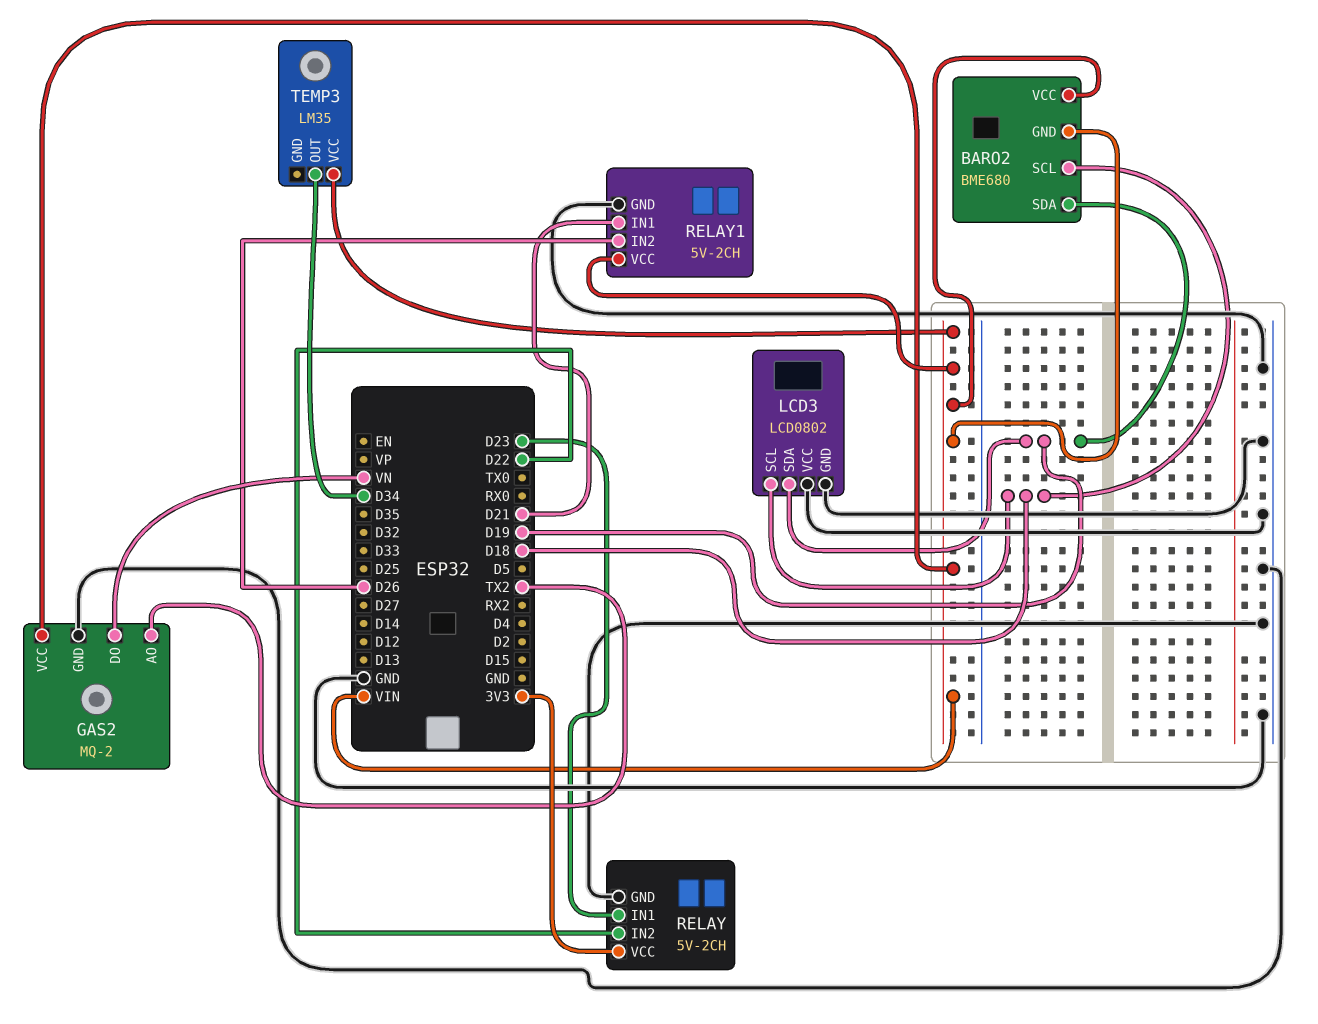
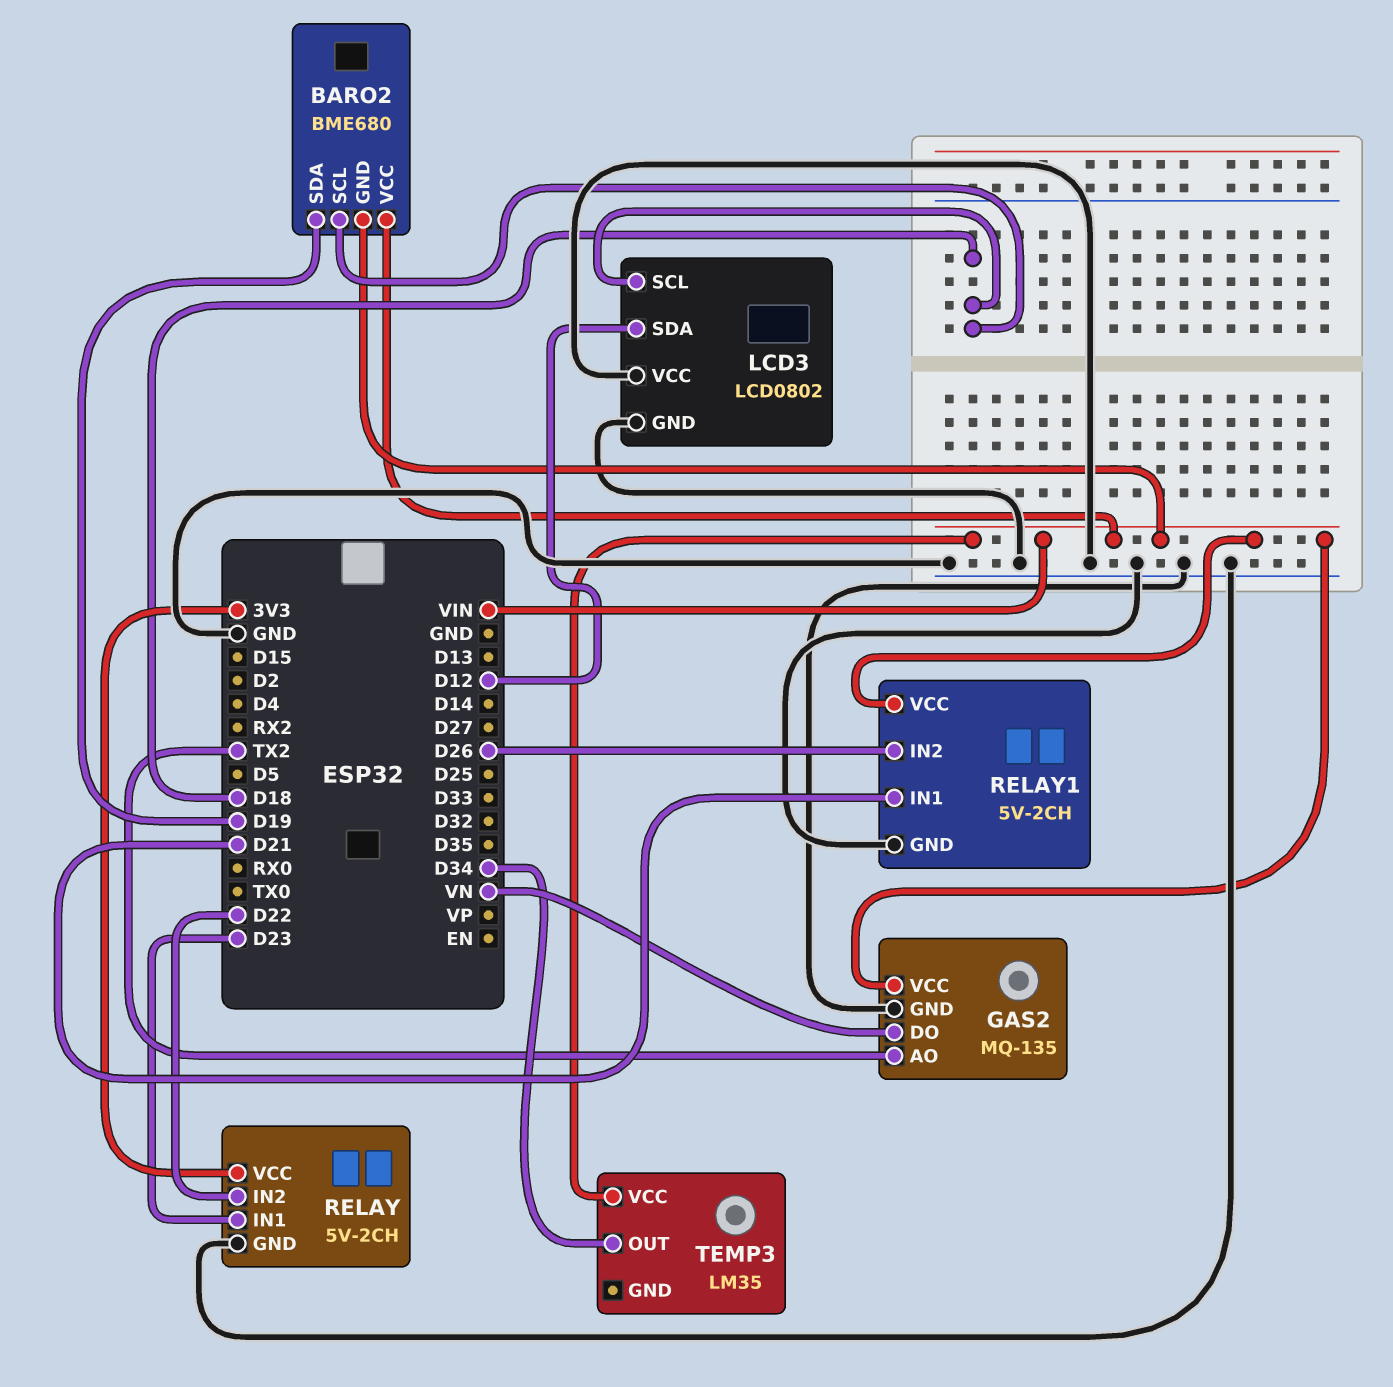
GAS2: MQ-2 -> MQ-135
LCD3 pin SDA: D19 -> D12

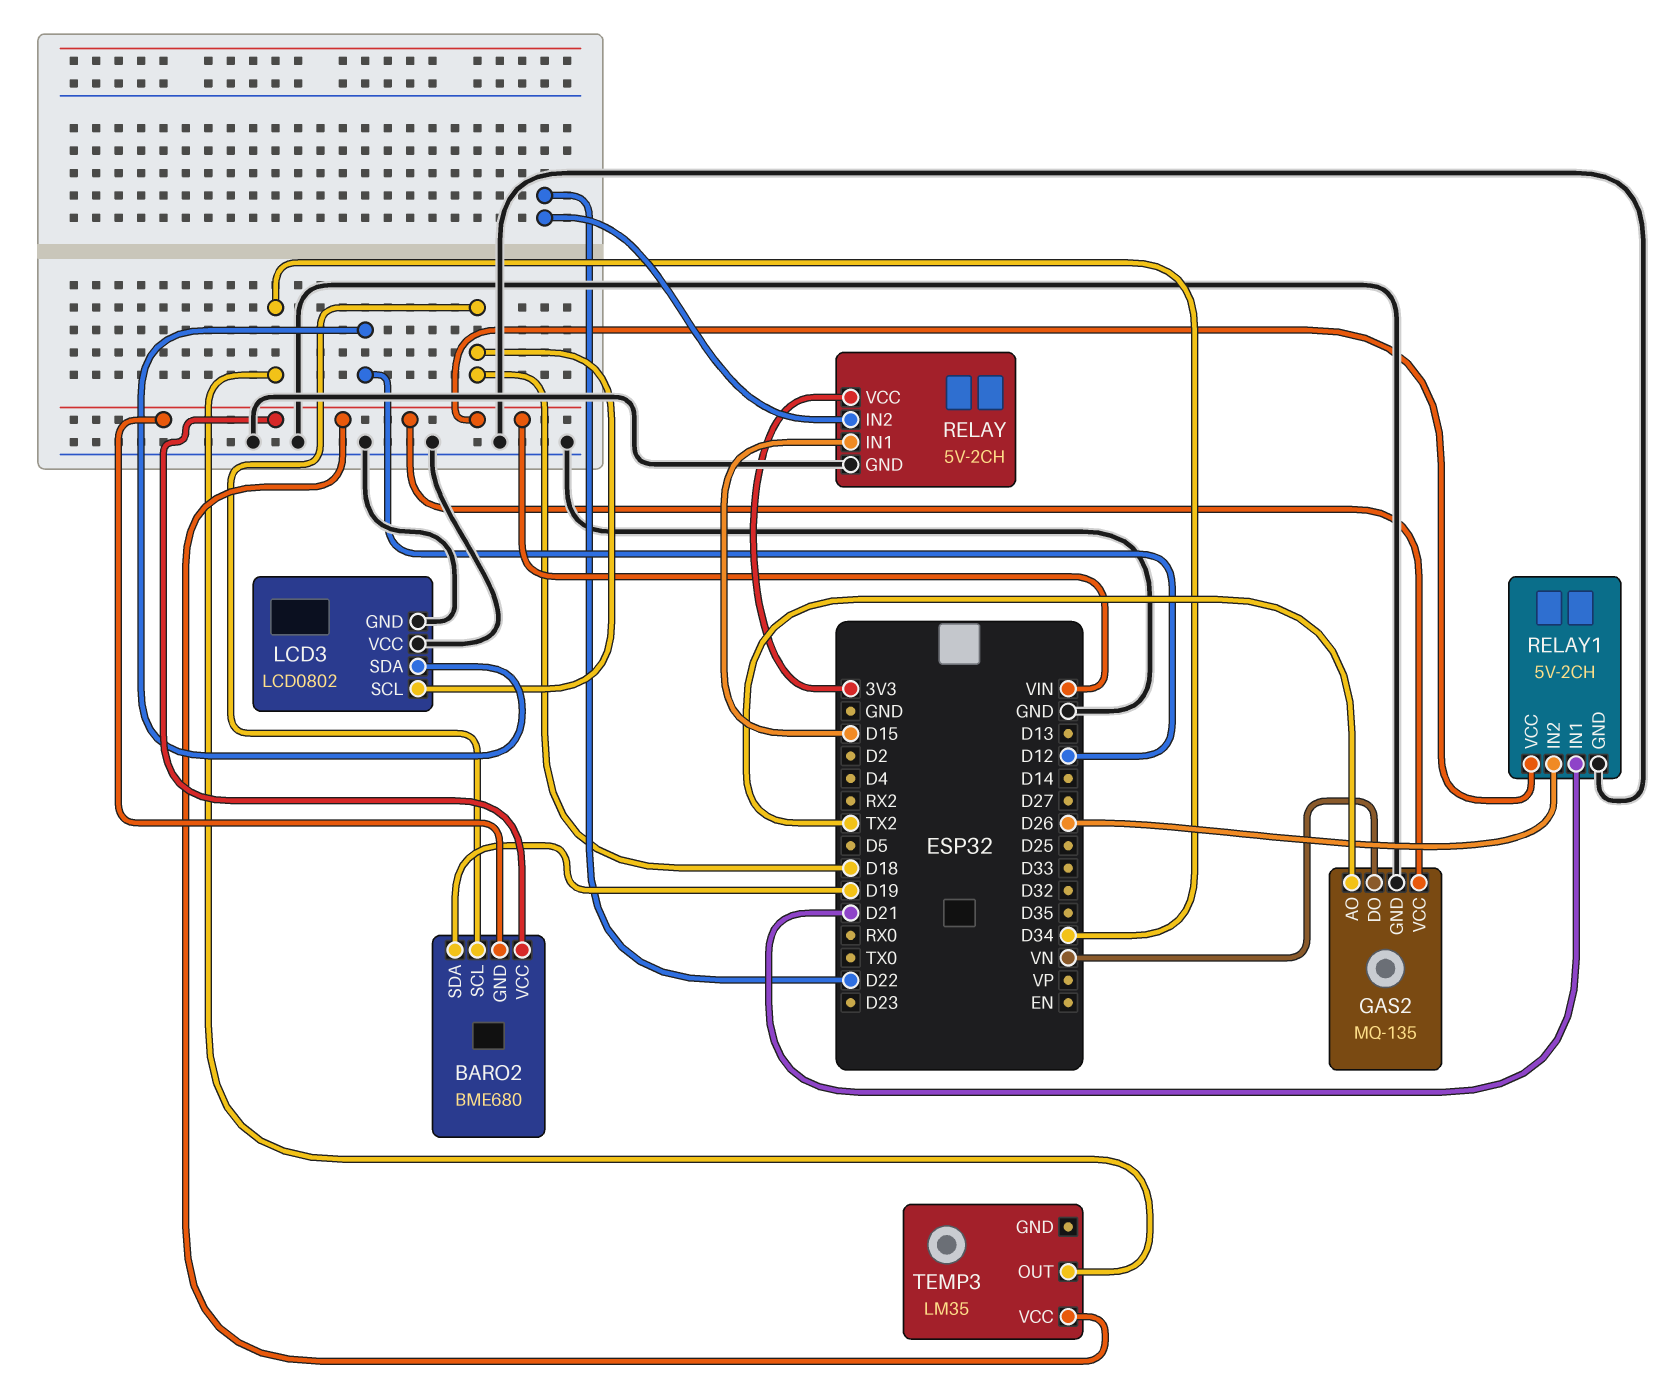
RELAY pin IN1: D23 -> D15

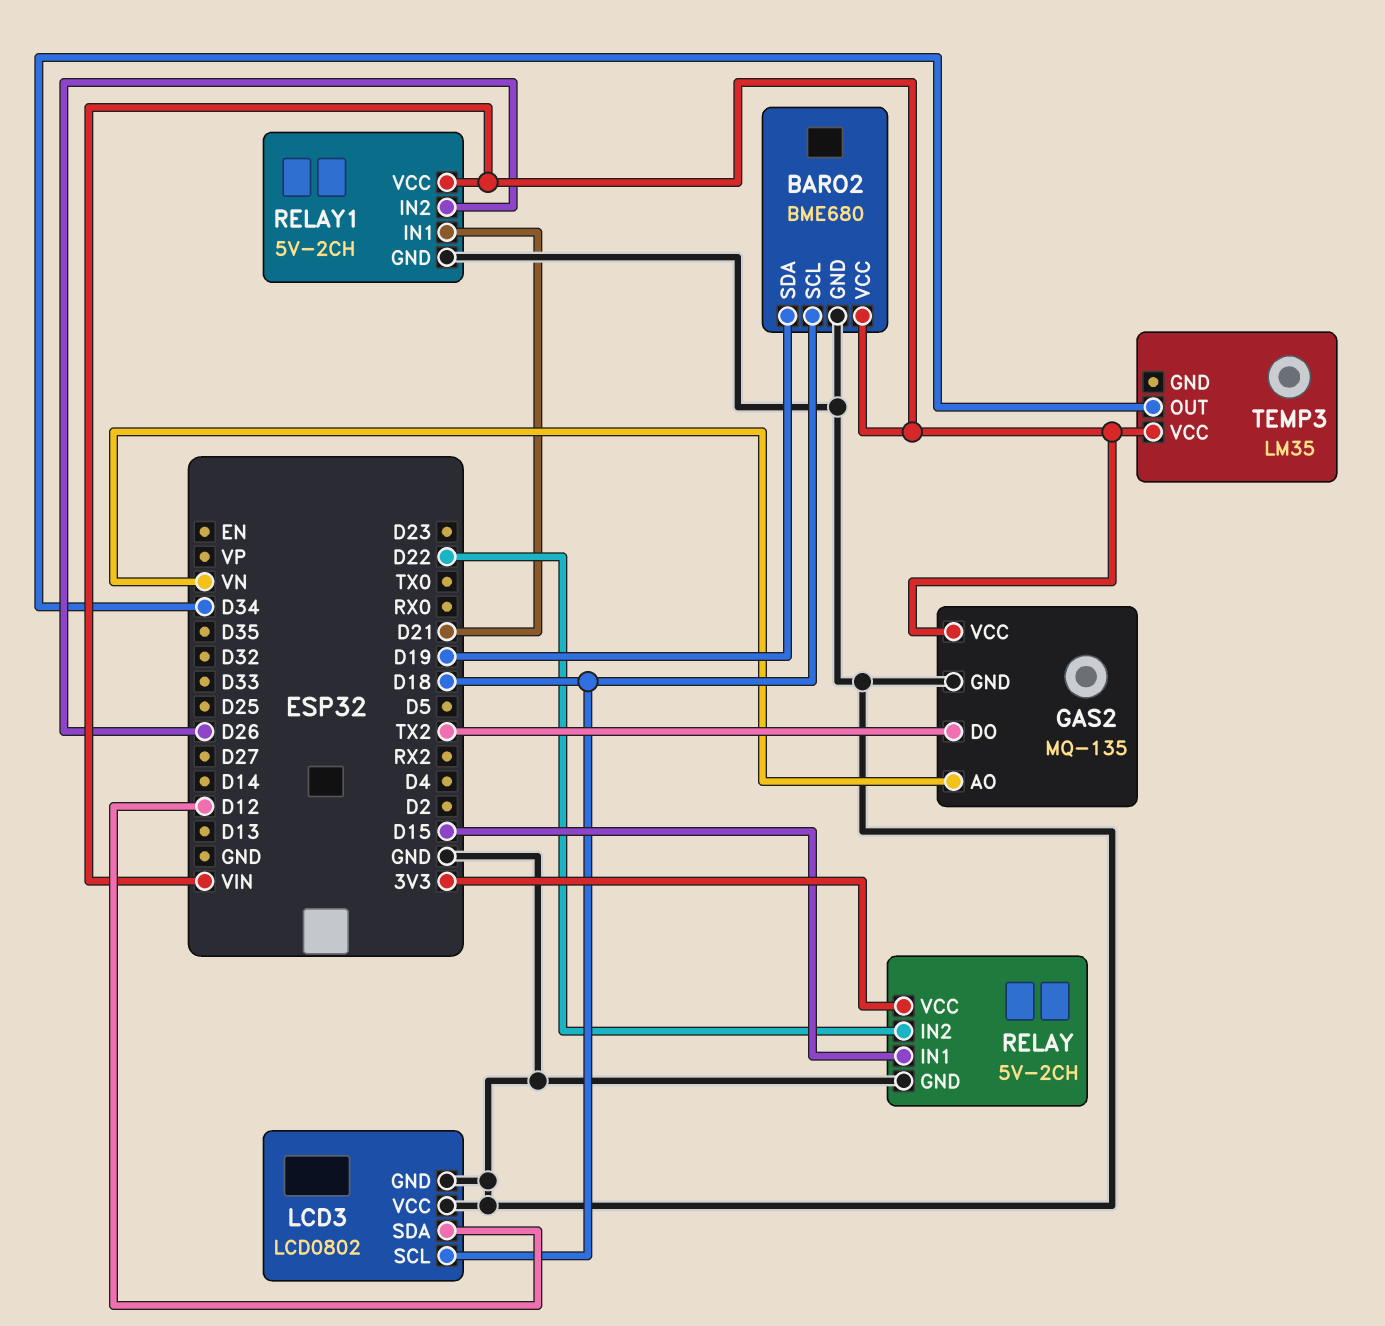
BARO2 pin GND: VIN -> GND
GAS2 pin AO: TX2 -> VN
GAS2 pin DO: VN -> TX2

